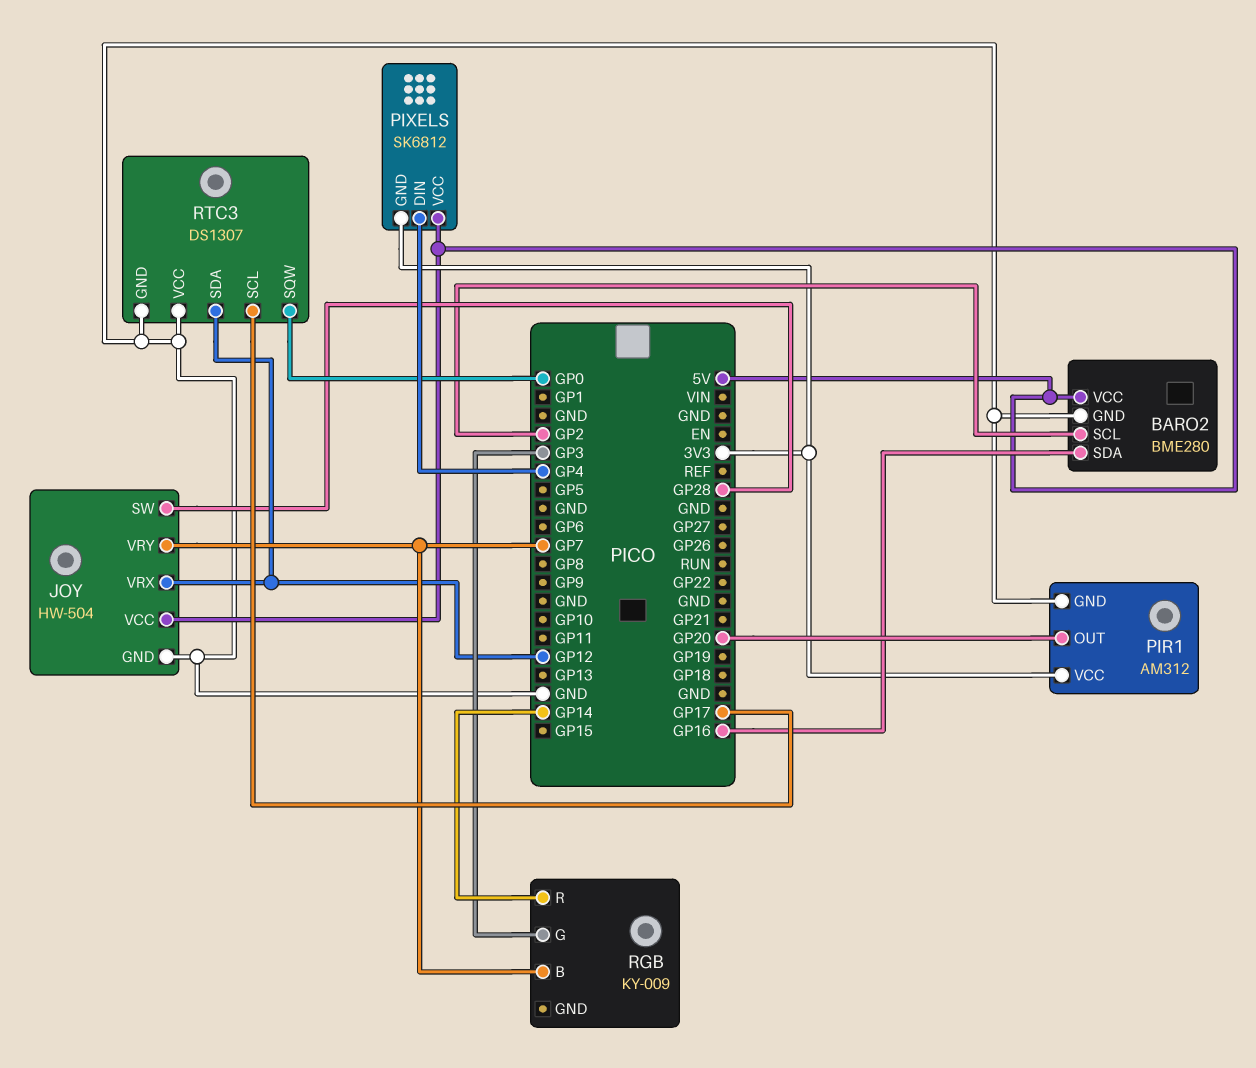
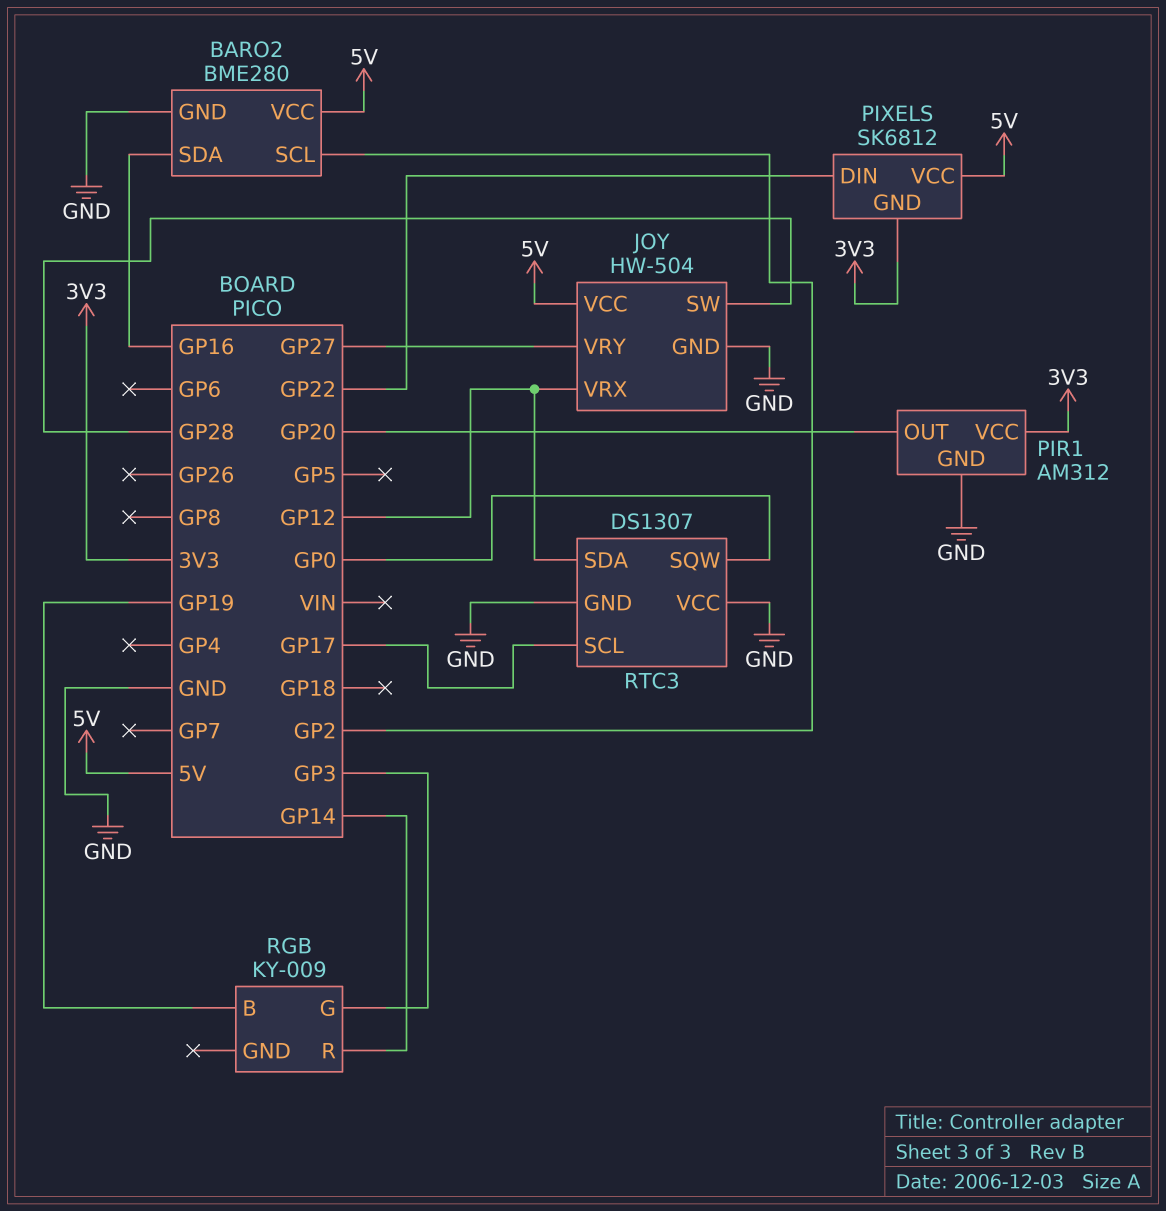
JOY pin VRY: GP7 -> GP27
PIXELS pin DIN: GP4 -> GP22
RGB pin B: GP7 -> GP19

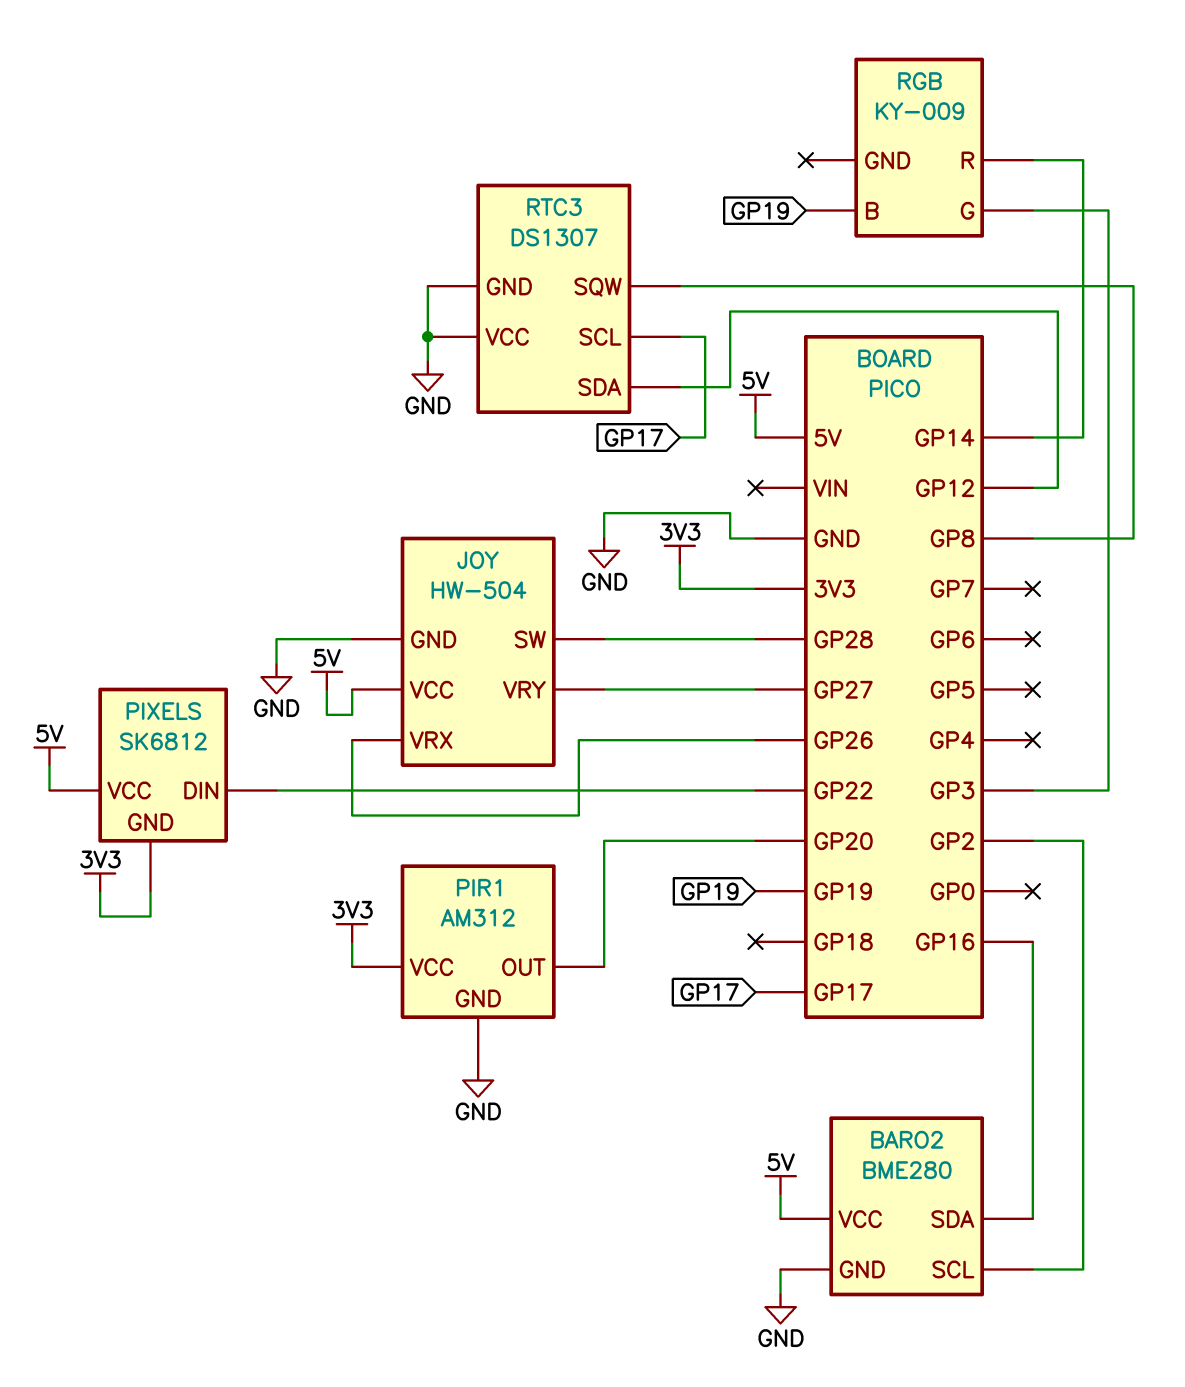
JOY pin VRX: GP12 -> GP26
RTC3 pin SQW: GP0 -> GP8

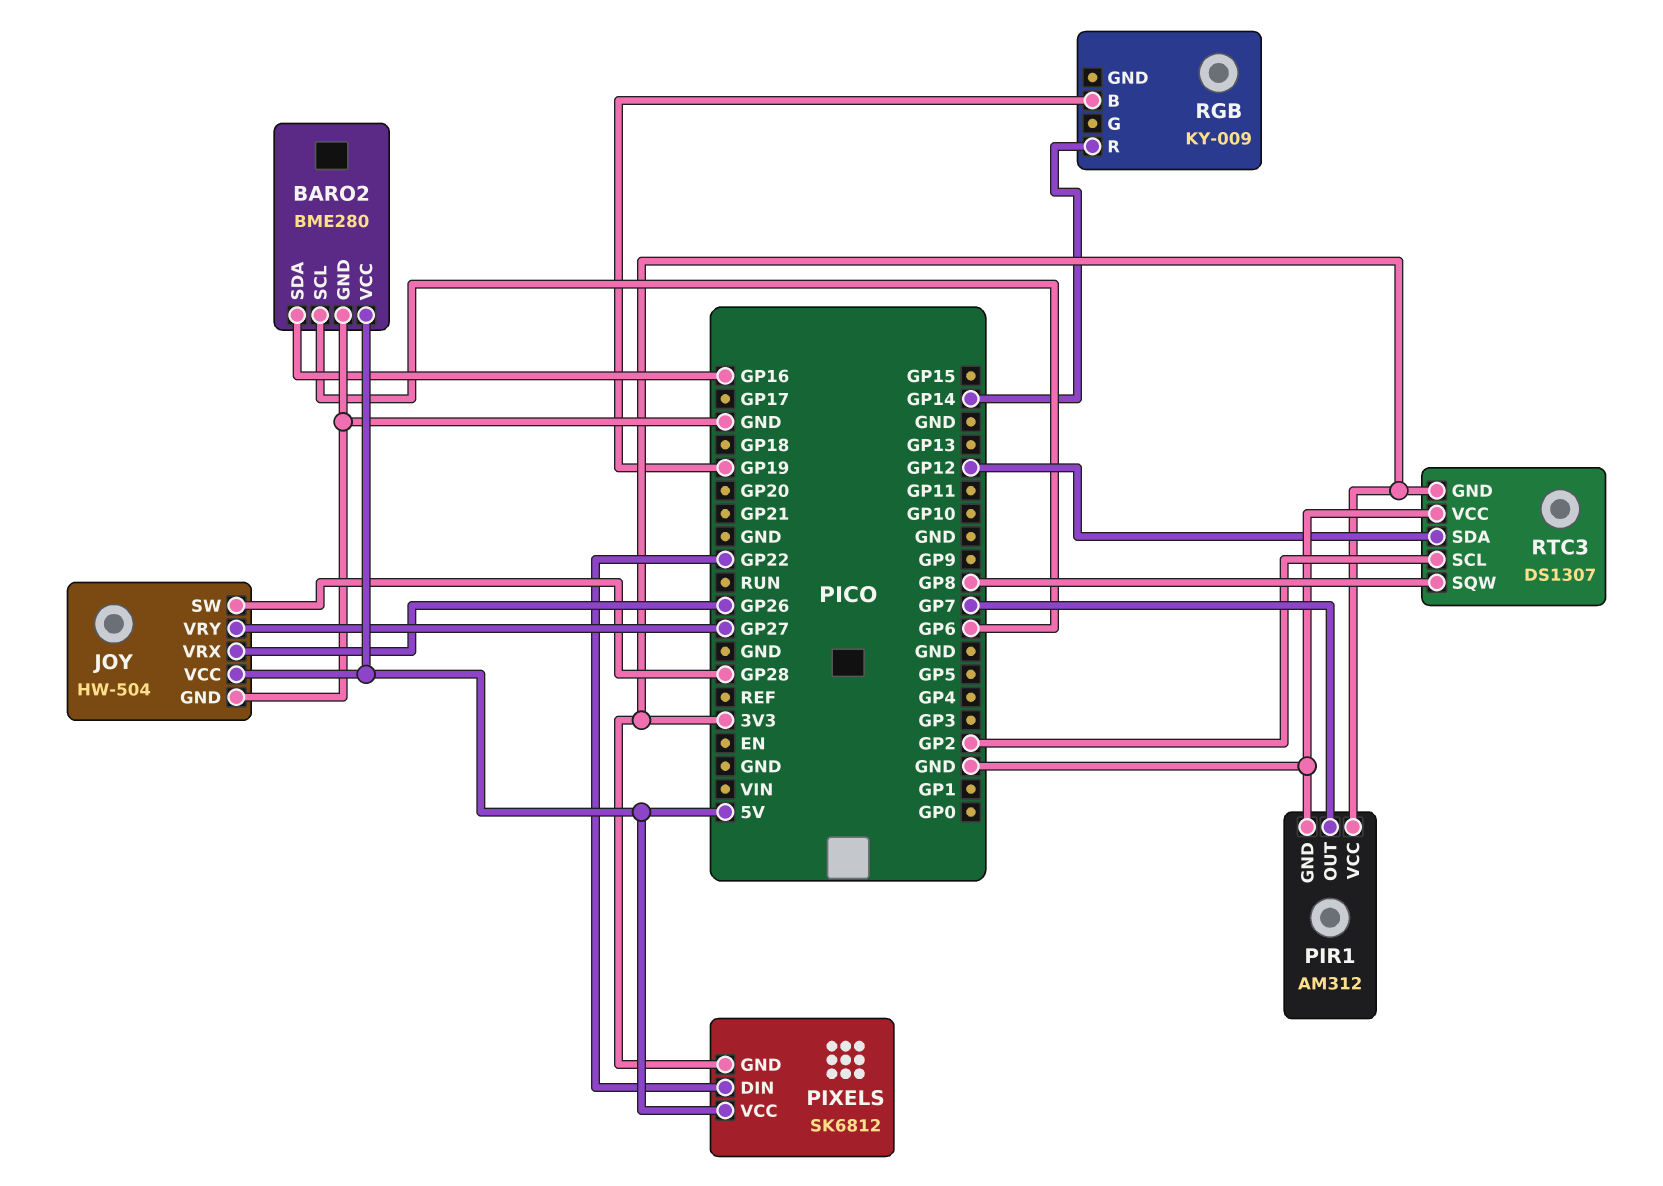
BARO2 pin SCL: GP2 -> GP6
PIR1 pin OUT: GP20 -> GP7
RGB pin G: GP3 -> none
RTC3 pin GND: GND -> 3V3
RTC3 pin SCL: GP17 -> GP2

